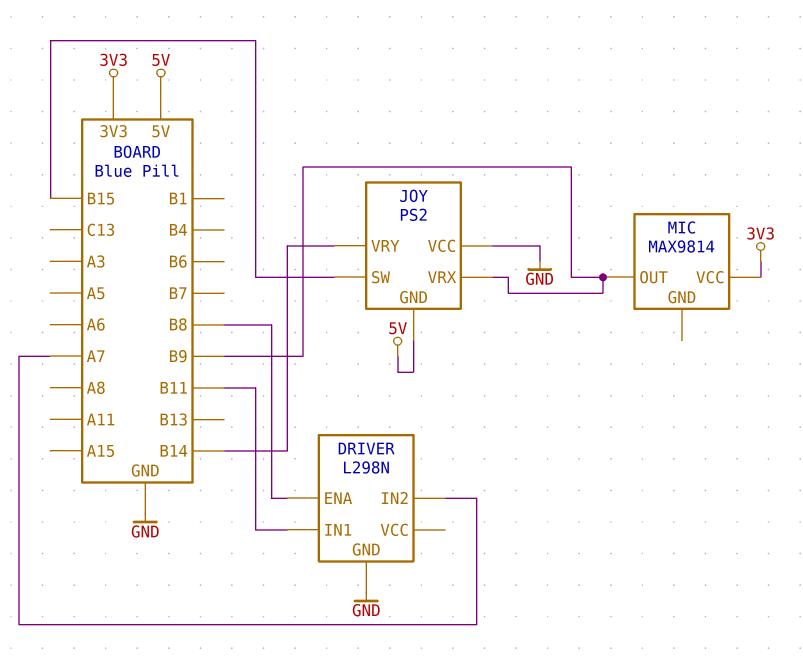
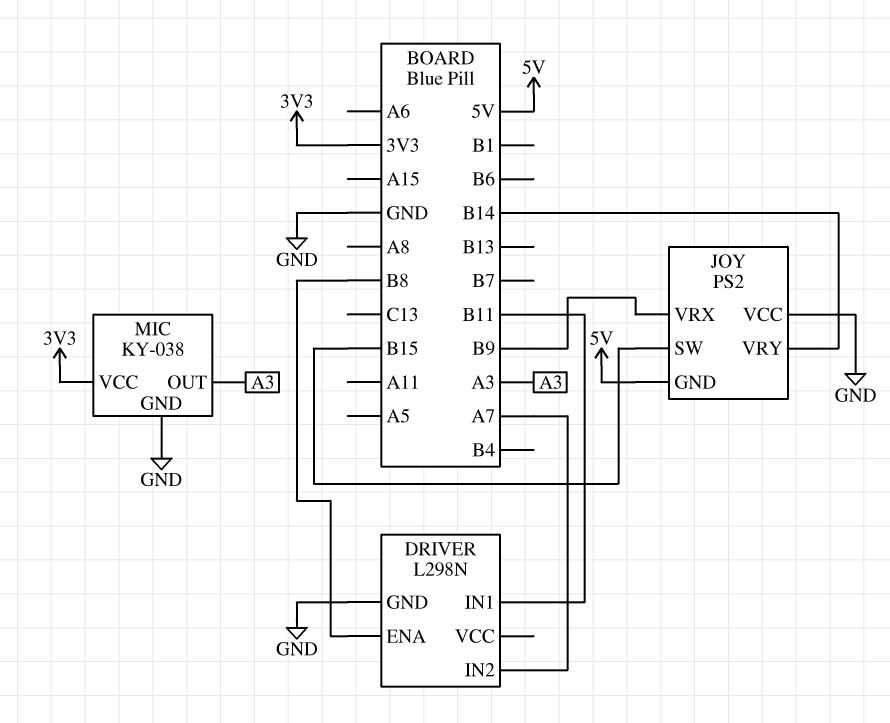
MIC: MAX9814 -> KY-038
MIC pin GND: none -> GND
MIC pin OUT: B9 -> A3

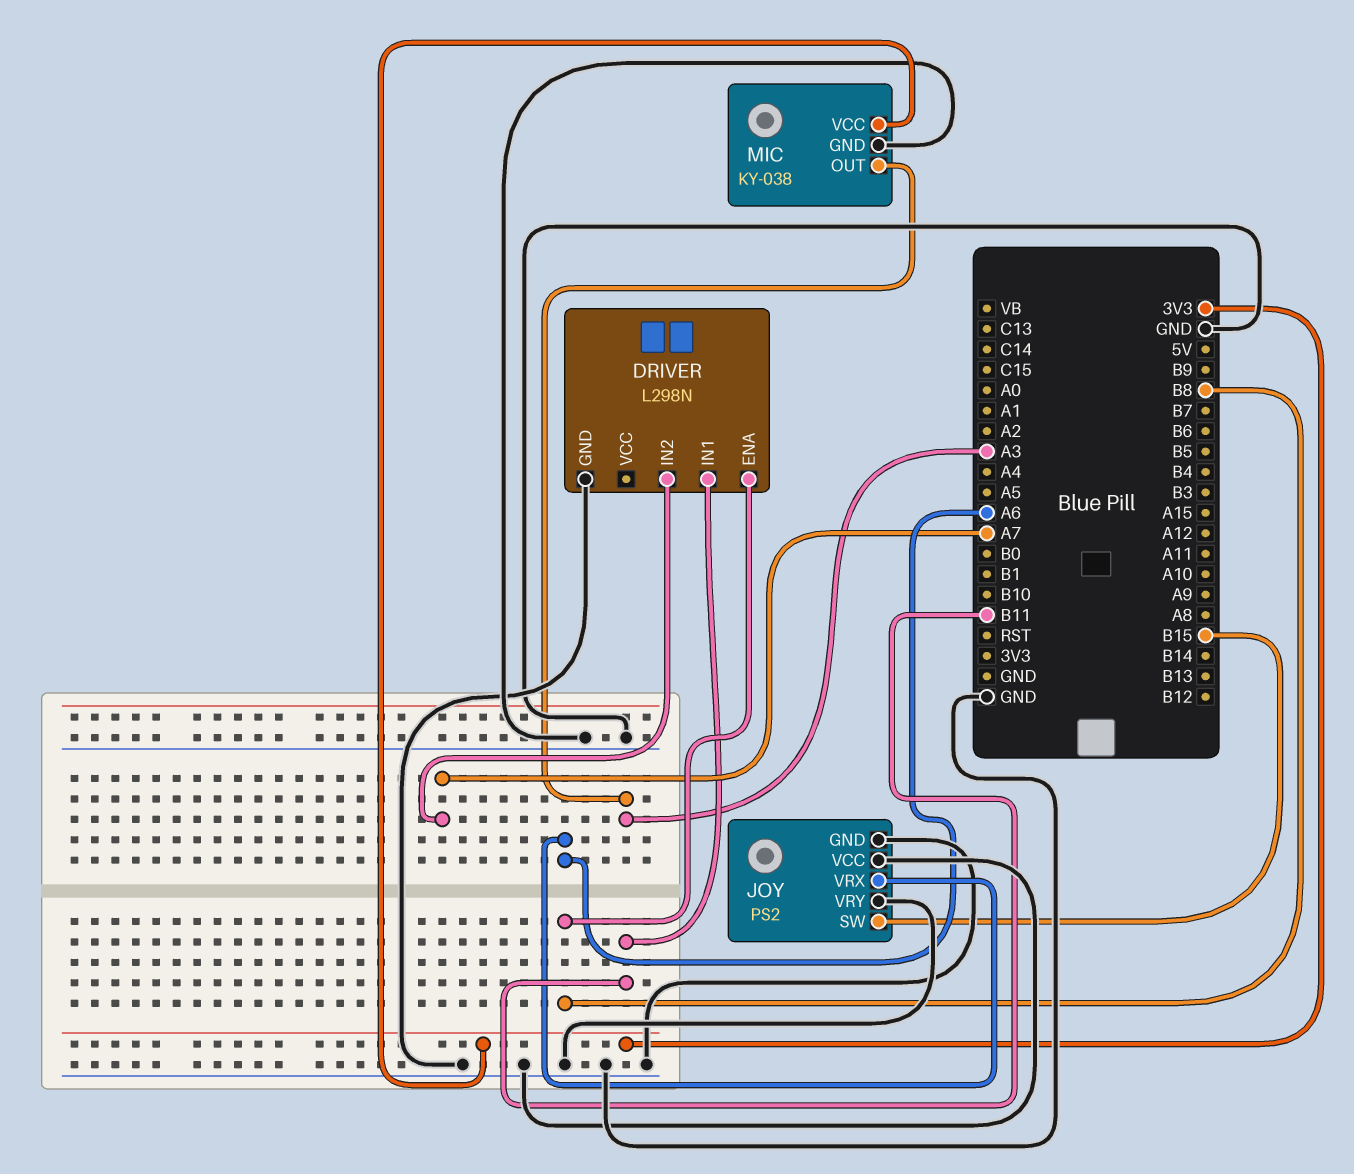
JOY pin GND: 5V -> GND
JOY pin VRX: B9 -> A6
JOY pin VRY: B14 -> GND

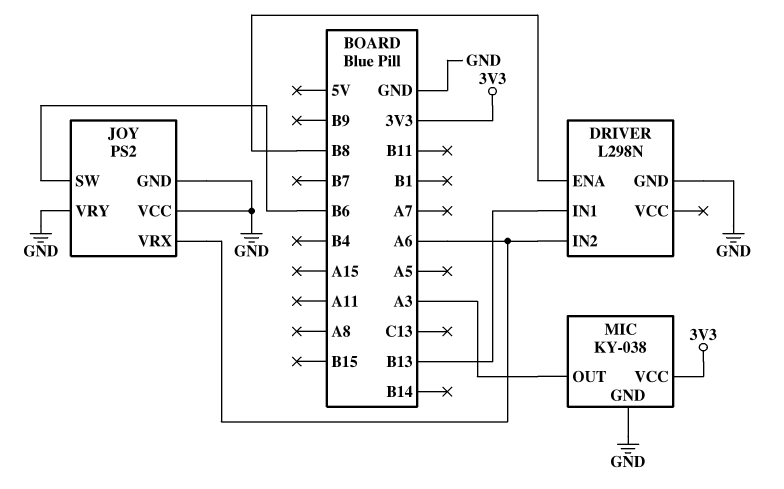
DRIVER pin IN1: B11 -> B13
DRIVER pin IN2: A7 -> A6
JOY pin SW: B15 -> B6

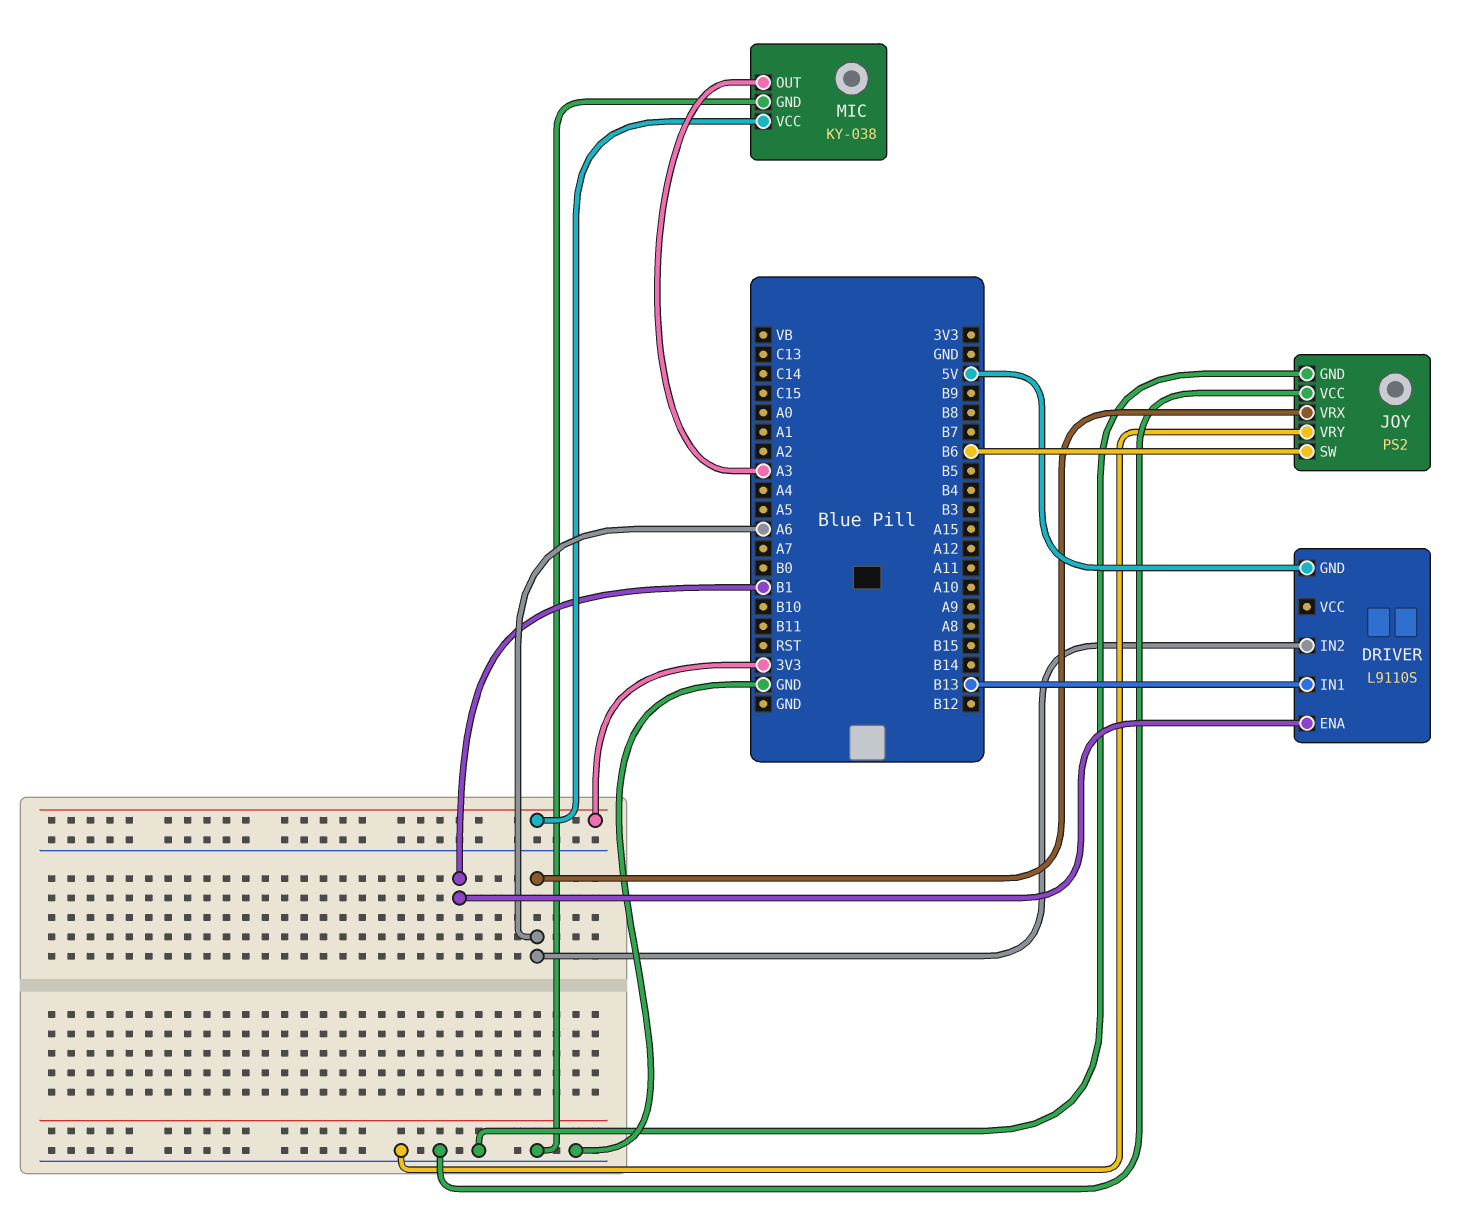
DRIVER: L298N -> L9110S
DRIVER pin ENA: B8 -> B1
DRIVER pin GND: GND -> 5V

